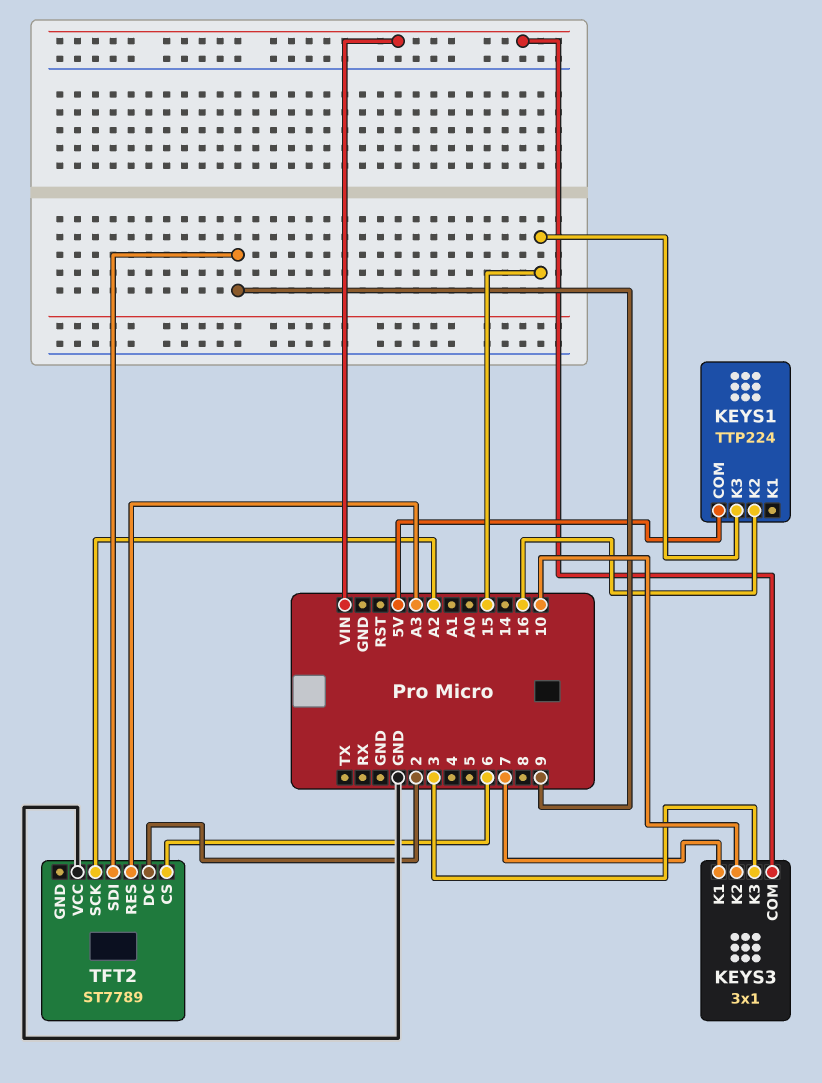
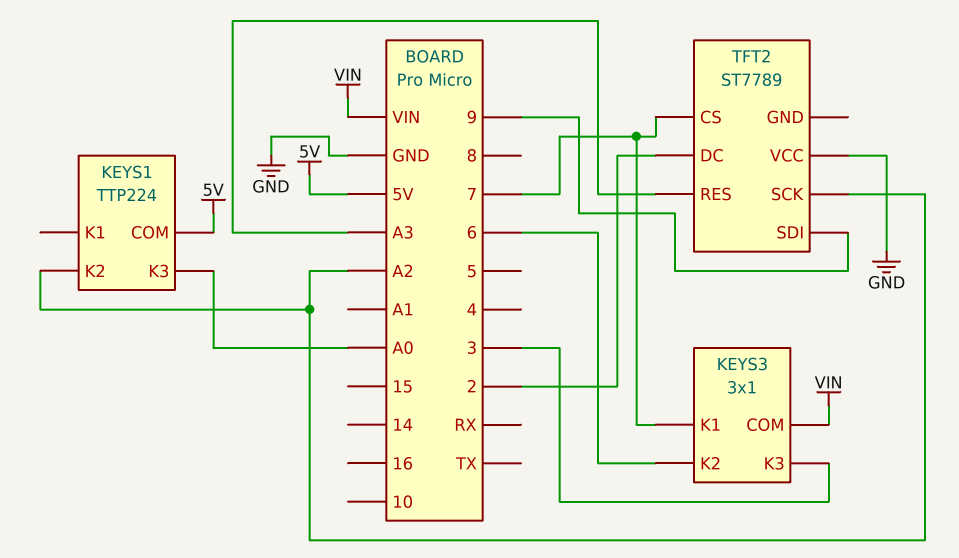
KEYS1 pin K2: 16 -> A2
KEYS1 pin K3: 15 -> A0
KEYS3 pin K2: 10 -> 6
TFT2 pin CS: 6 -> 7

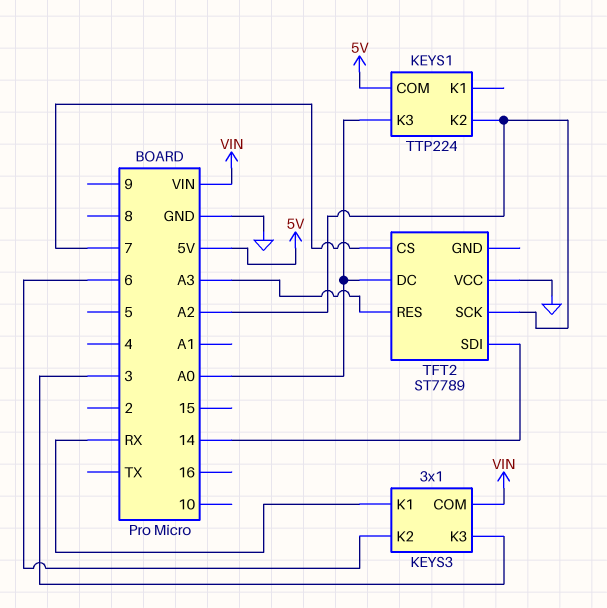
KEYS3 pin K1: 7 -> RX
TFT2 pin DC: 2 -> A0
TFT2 pin SDI: 9 -> 14

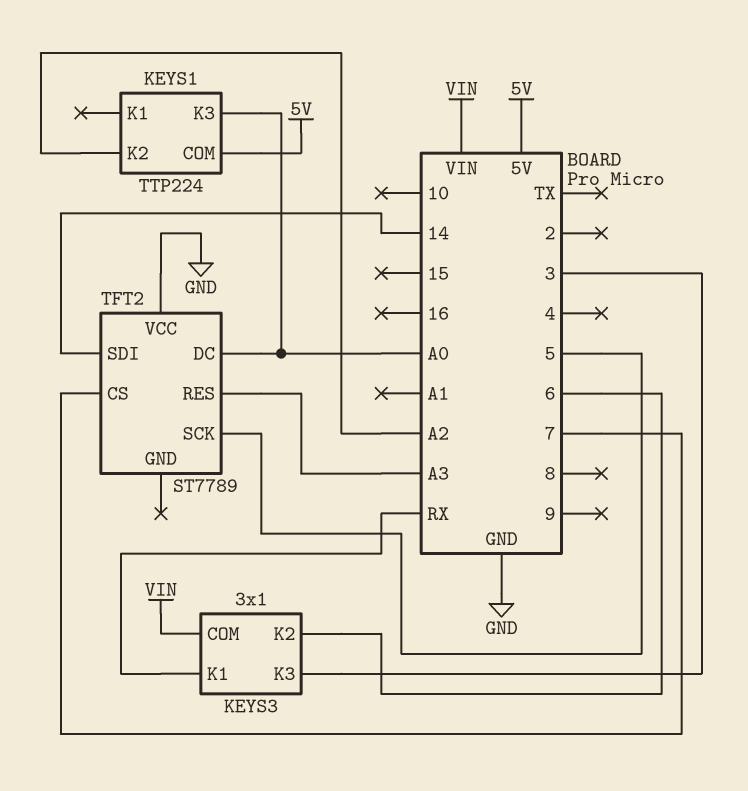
TFT2 pin SCK: A2 -> 5

